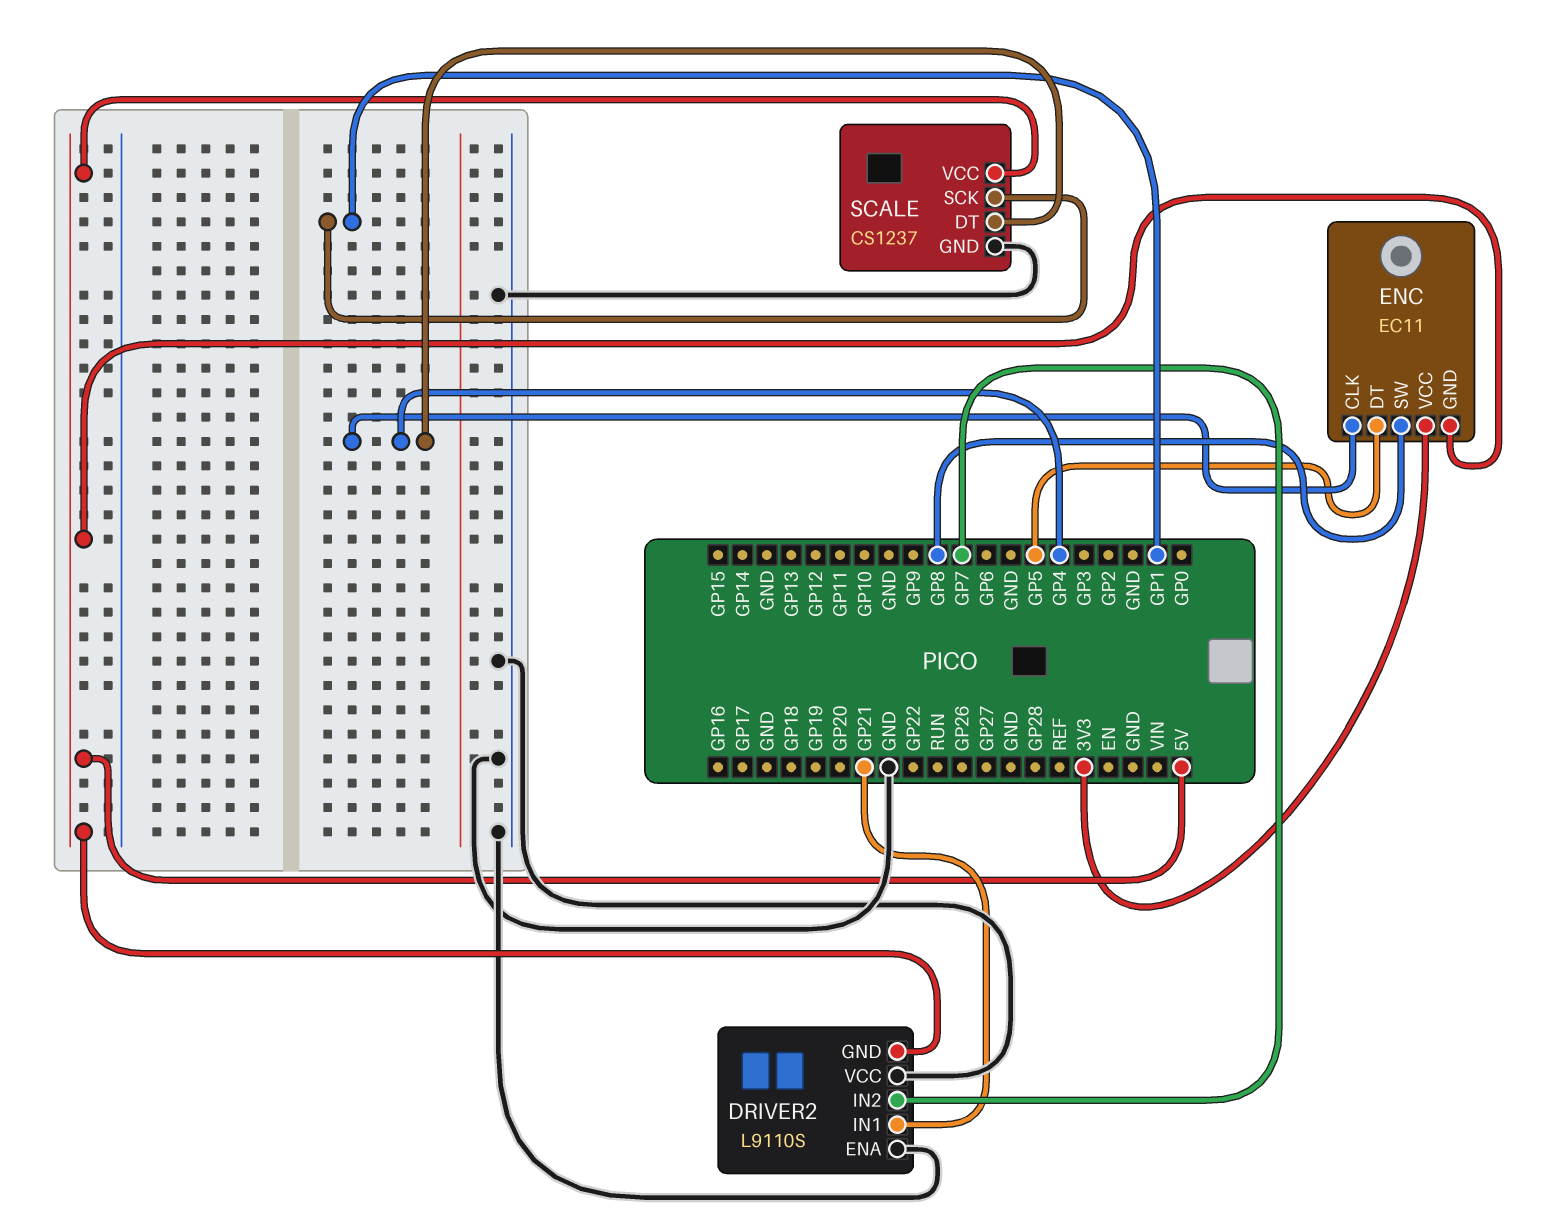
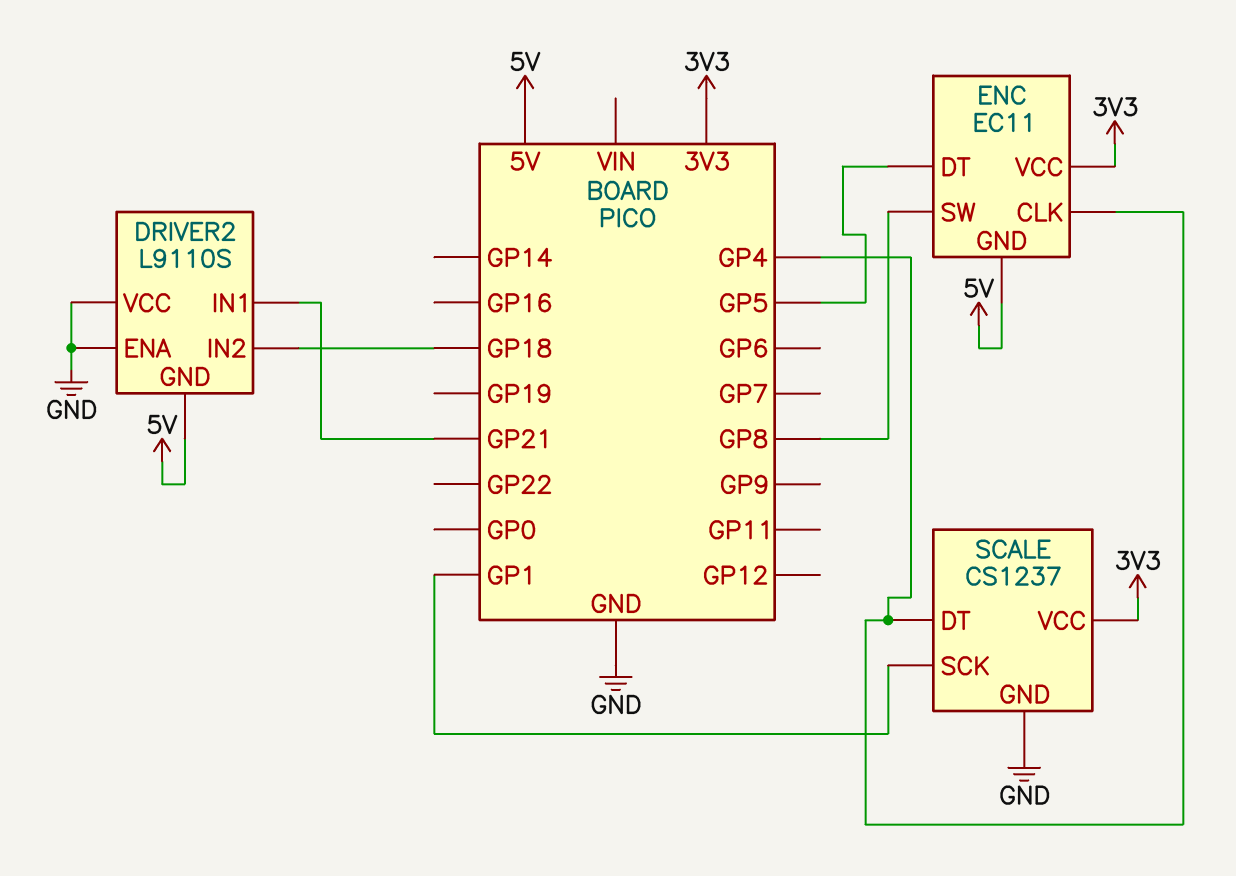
DRIVER2 pin IN2: GP7 -> GP18
SCALE pin VCC: 5V -> 3V3

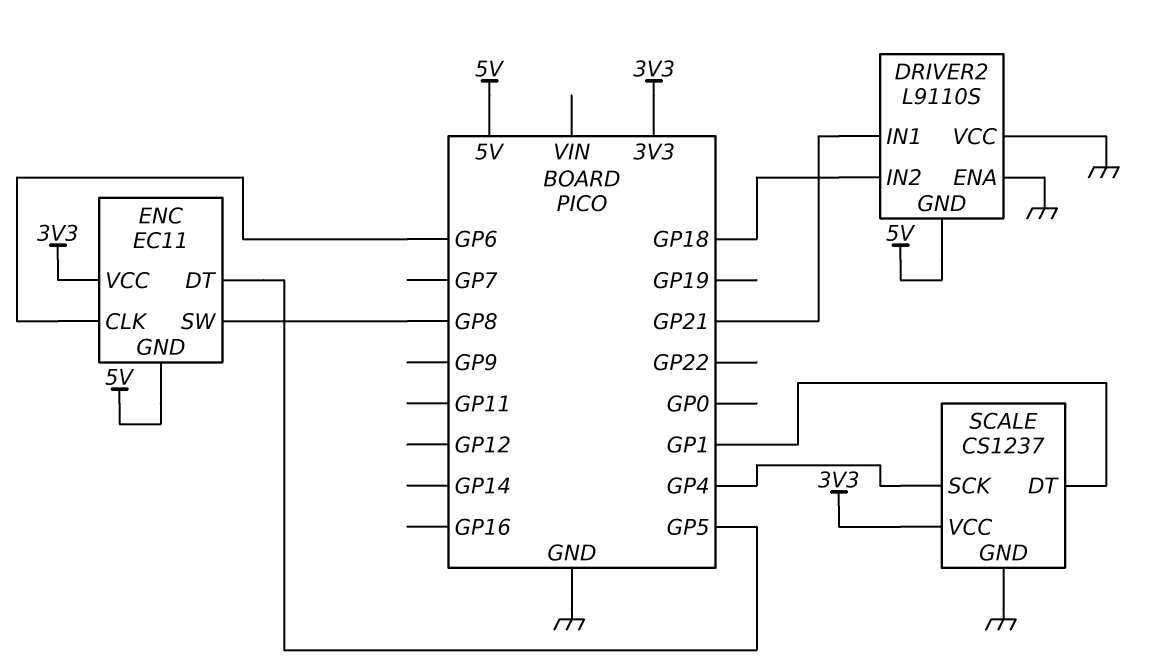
ENC pin CLK: GP4 -> GP6
SCALE pin DT: GP4 -> GP1
SCALE pin SCK: GP1 -> GP4

